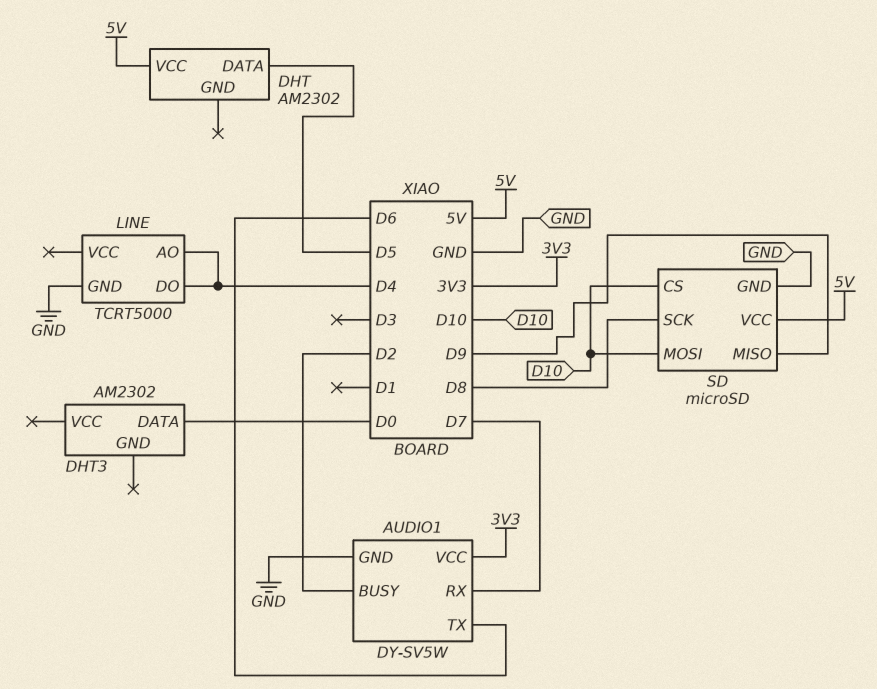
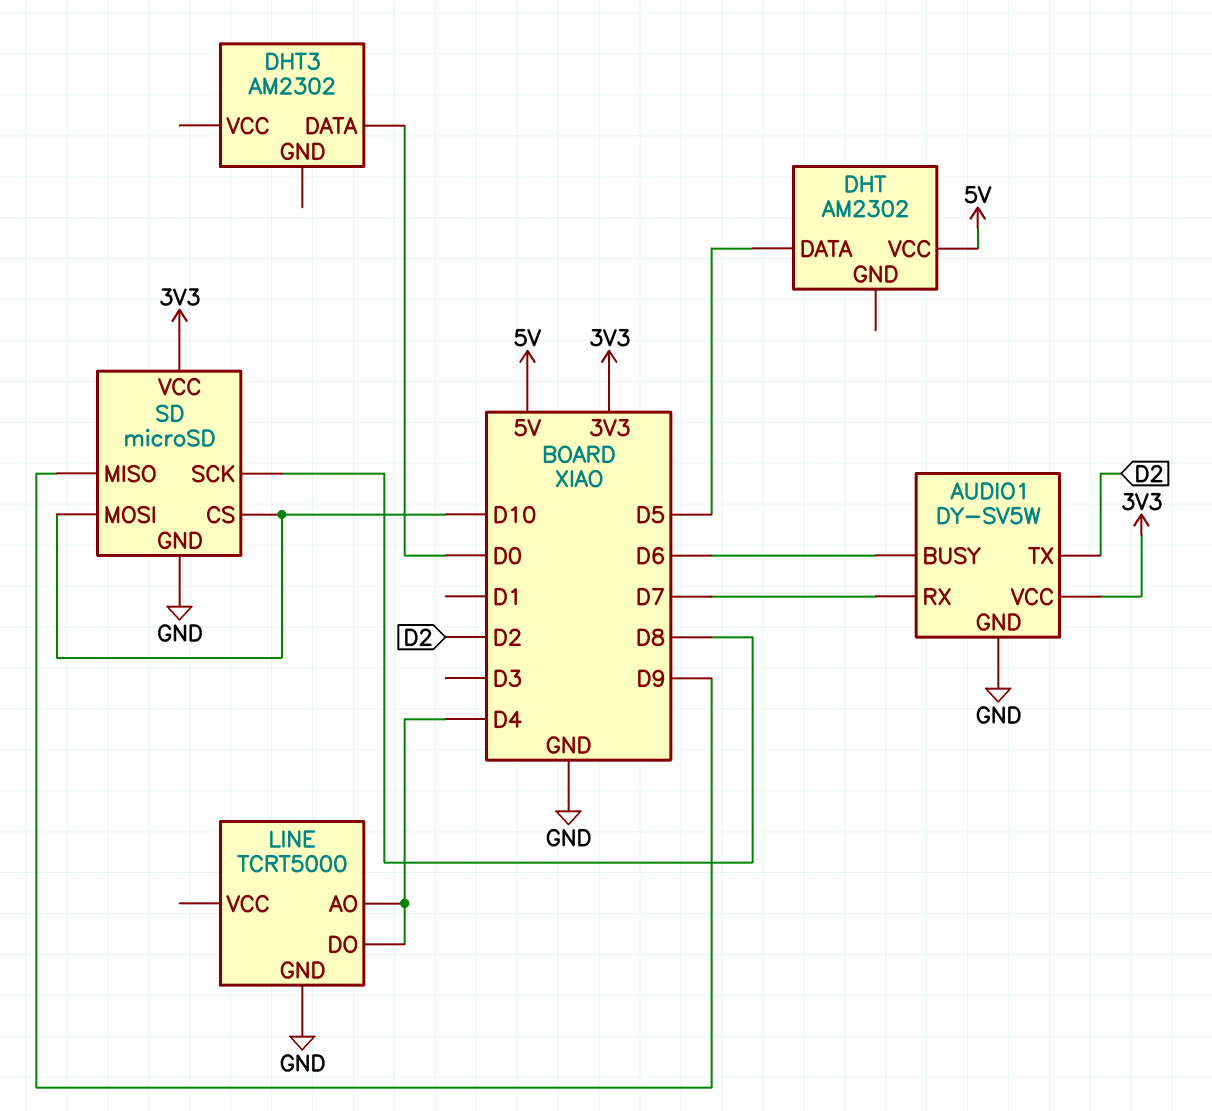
AUDIO1 pin BUSY: D2 -> D6
AUDIO1 pin TX: D6 -> D2
SD pin VCC: 5V -> 3V3

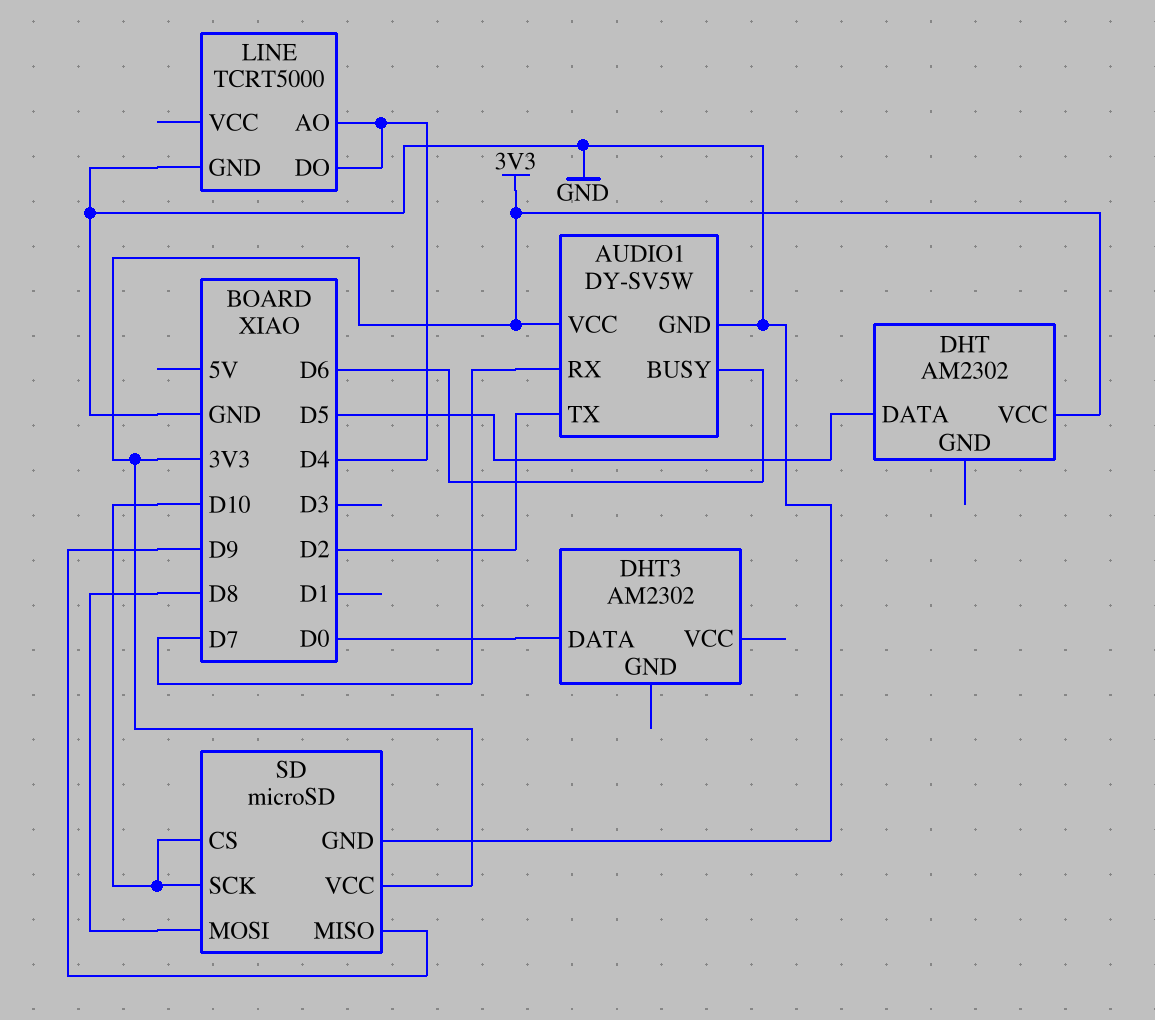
DHT pin VCC: 5V -> 3V3
SD pin MOSI: D10 -> D8
SD pin SCK: D8 -> D10

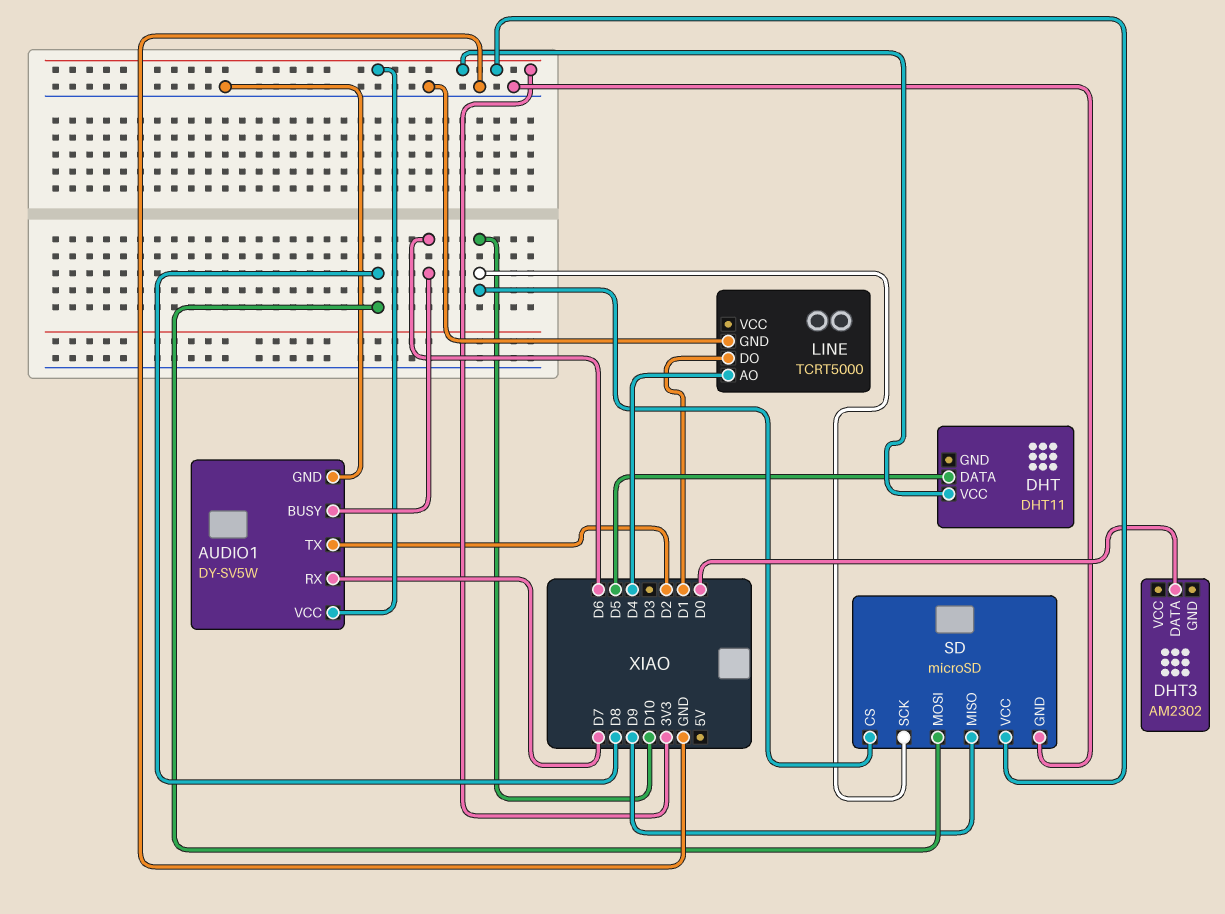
DHT: AM2302 -> DHT11
LINE pin DO: D4 -> D1

